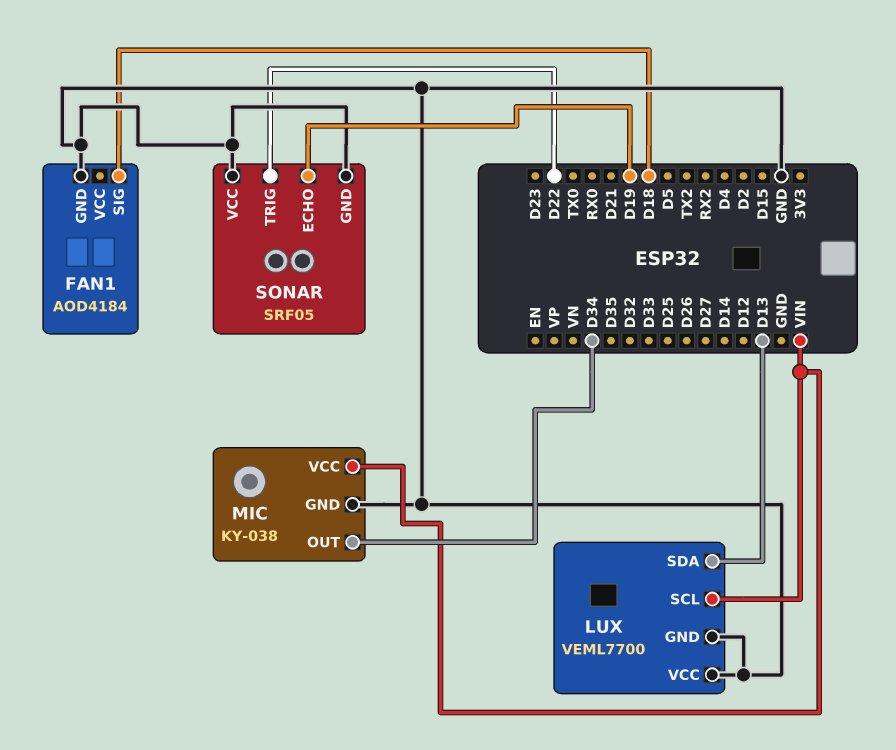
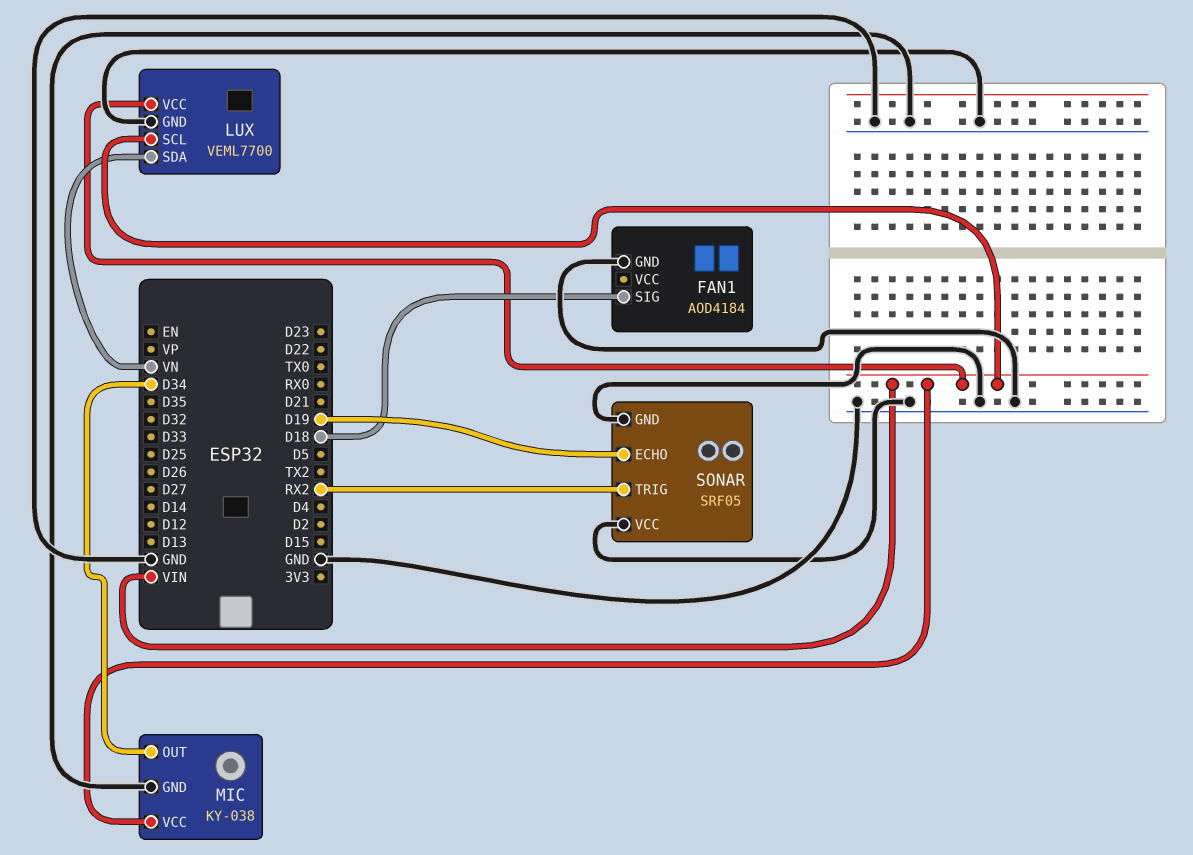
LUX pin SDA: D13 -> VN
LUX pin VCC: GND -> VIN
SONAR pin TRIG: D22 -> RX2

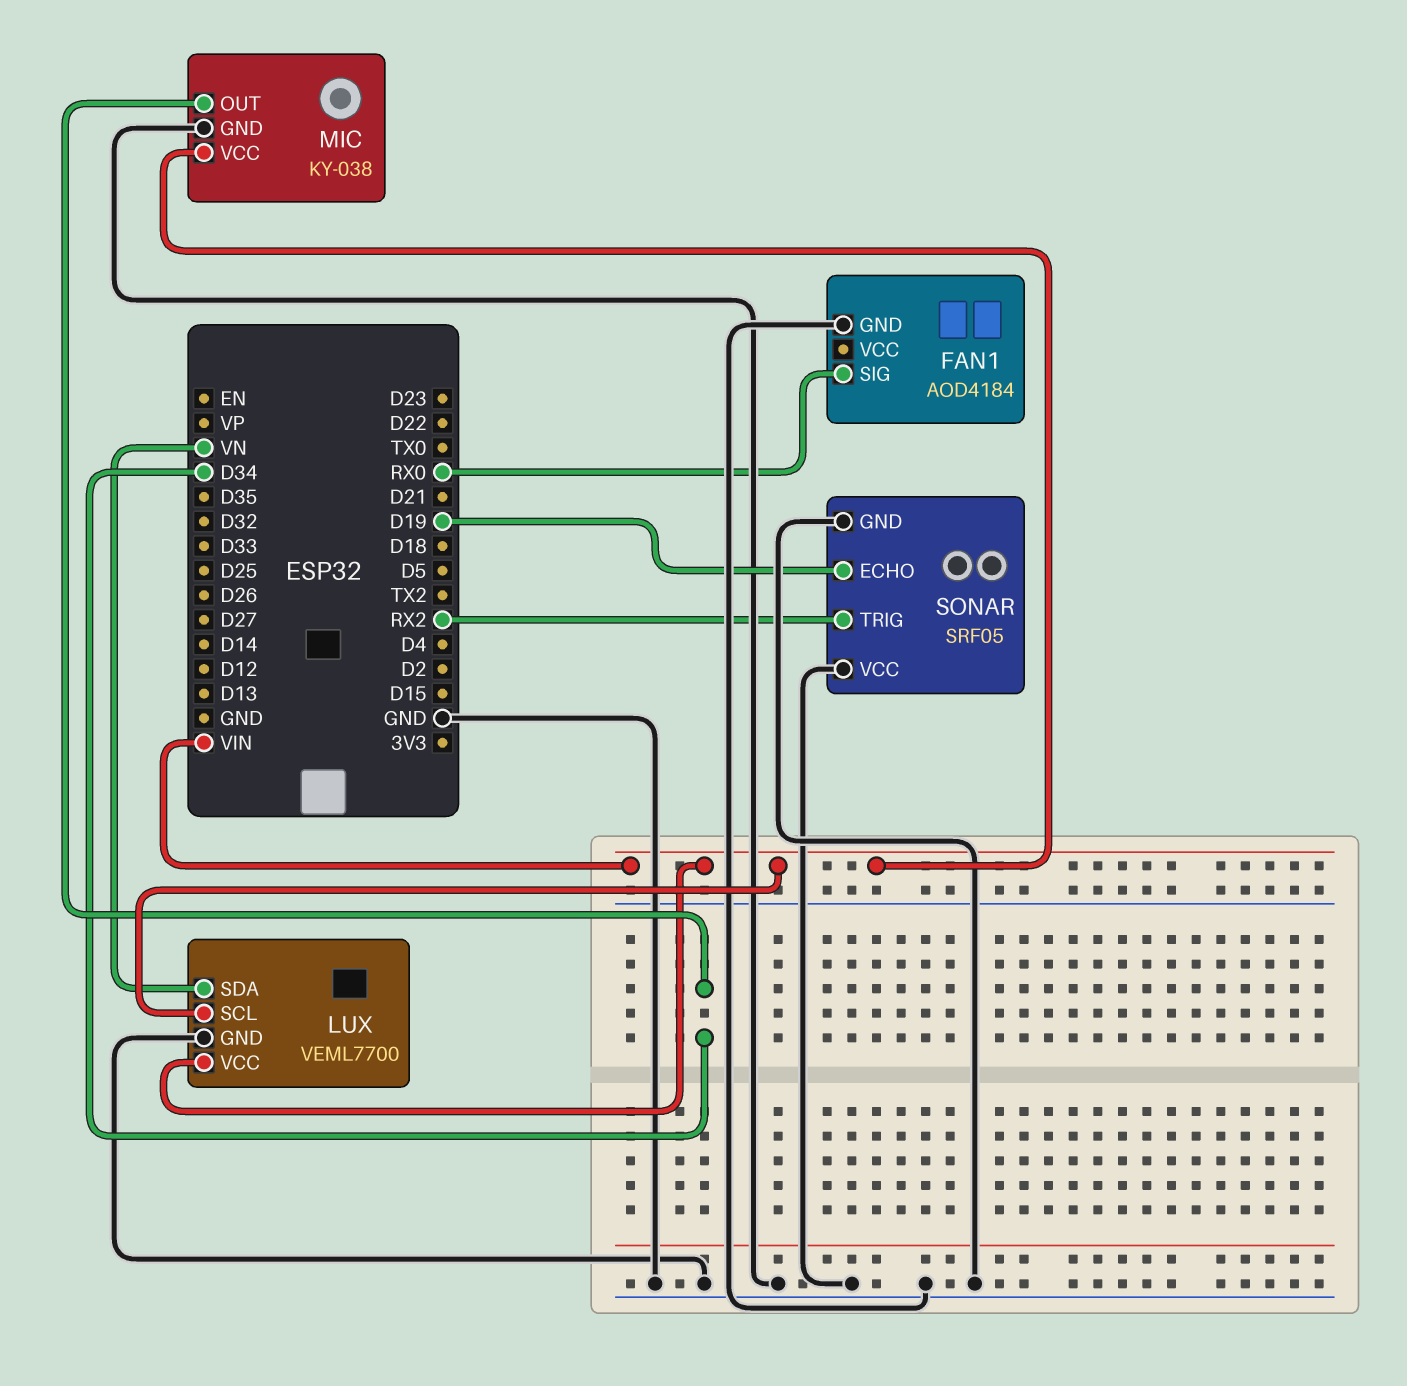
FAN1 pin SIG: D18 -> RX0

